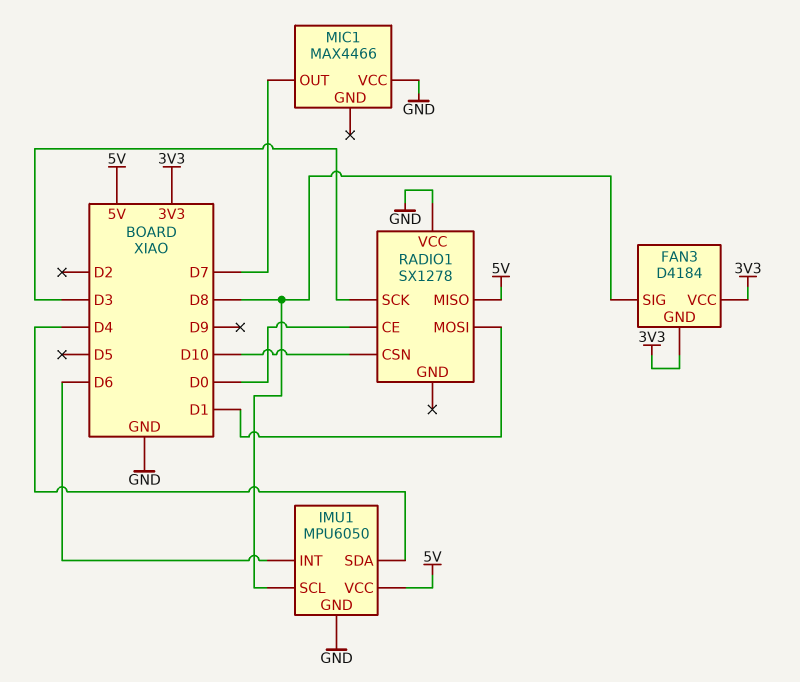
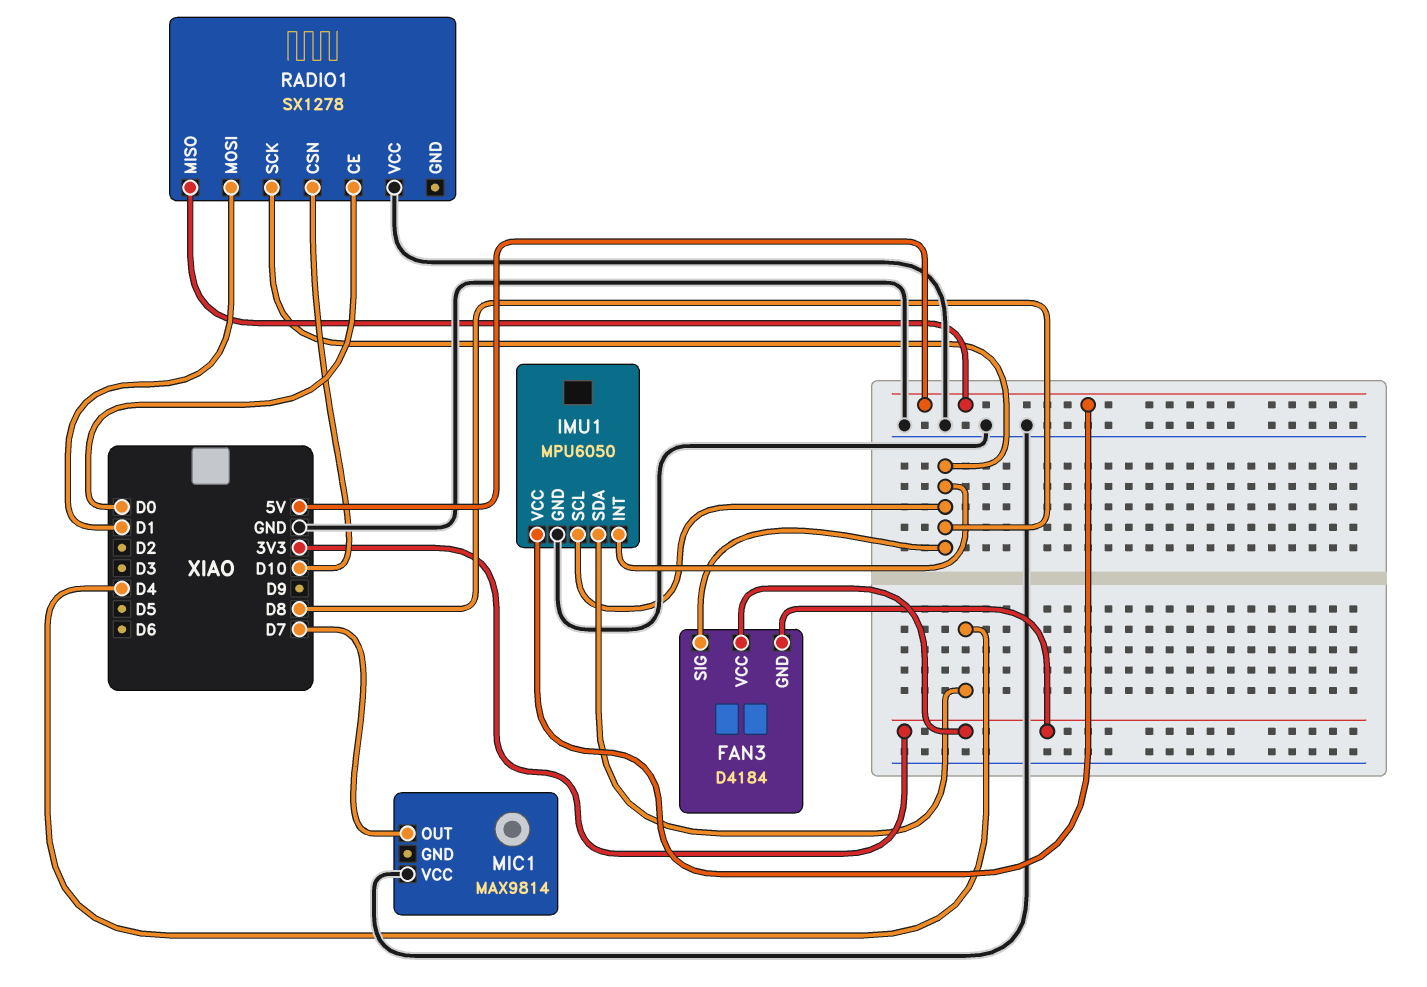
IMU1 pin INT: D6 -> D8
MIC1: MAX4466 -> MAX9814
RADIO1 pin SCK: D3 -> D8

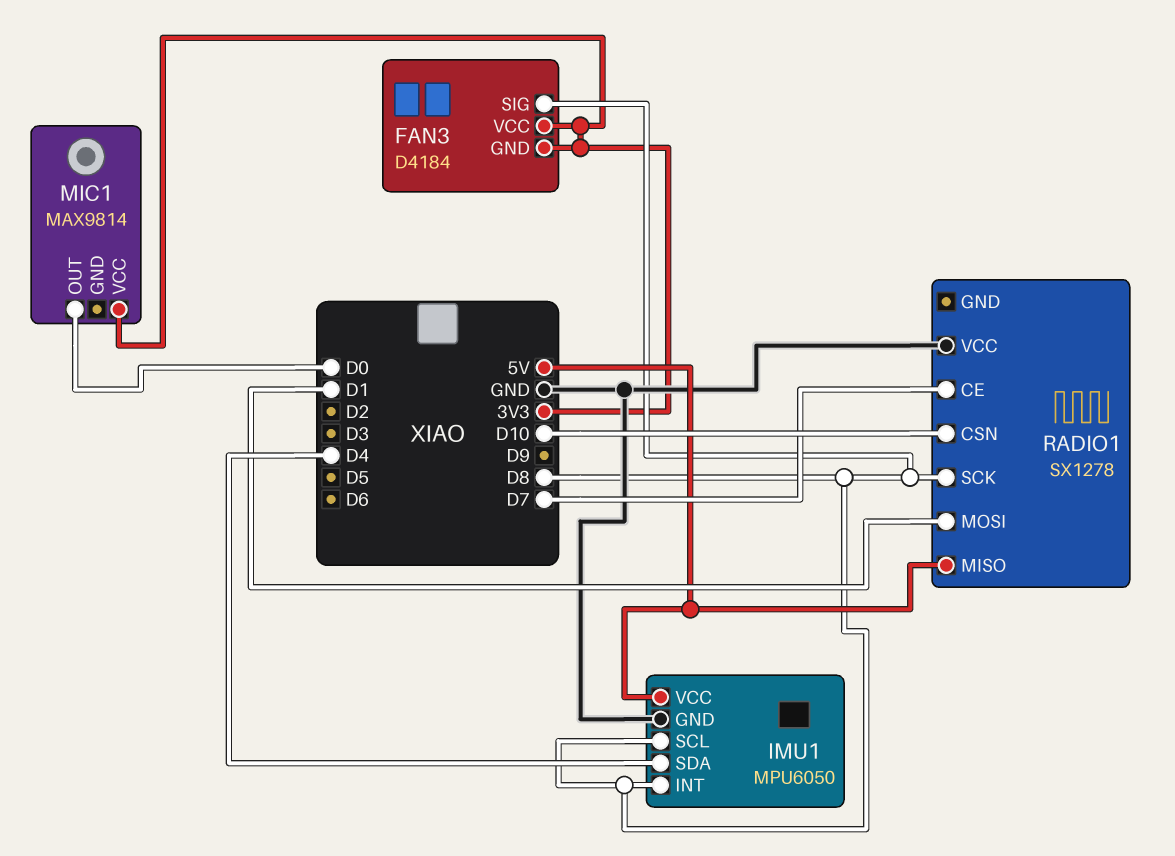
MIC1 pin OUT: D7 -> D0
MIC1 pin VCC: GND -> 3V3
RADIO1 pin CE: D0 -> D7

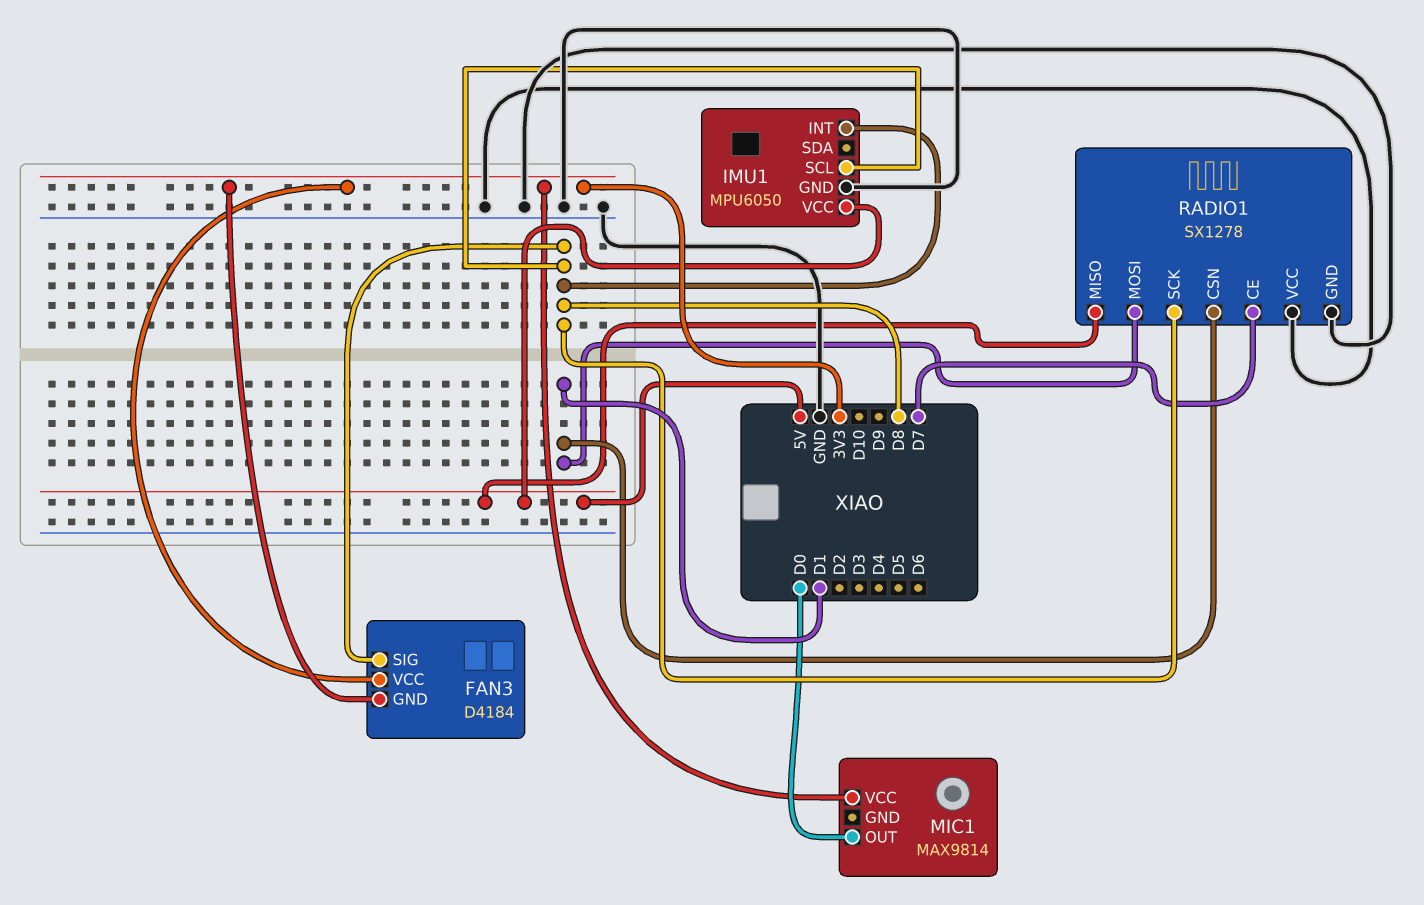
IMU1 pin SDA: D4 -> none
RADIO1 pin CSN: D10 -> D1
RADIO1 pin GND: none -> GND

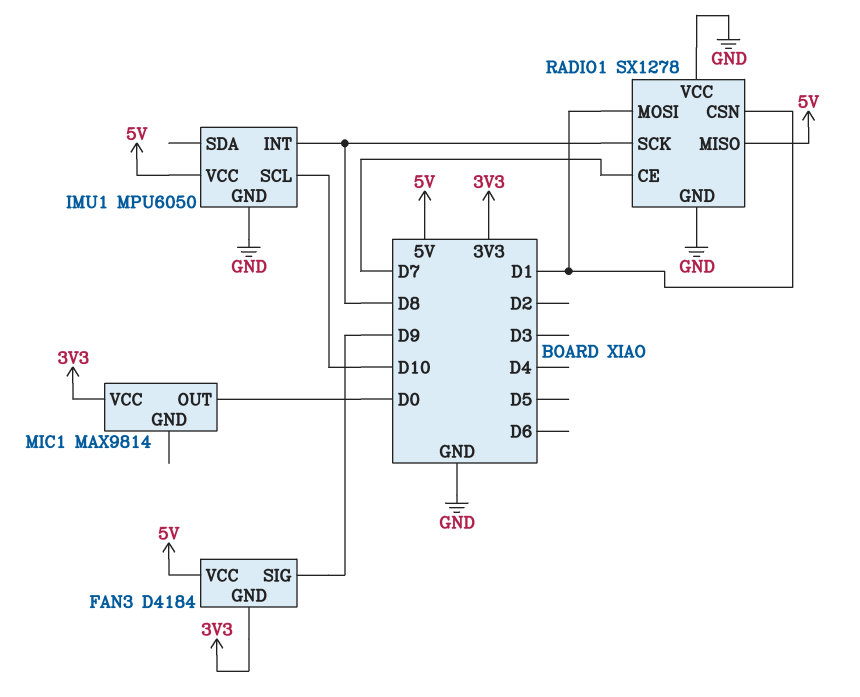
FAN3 pin SIG: D8 -> D9
FAN3 pin VCC: 3V3 -> 5V
IMU1 pin SCL: D8 -> D10

